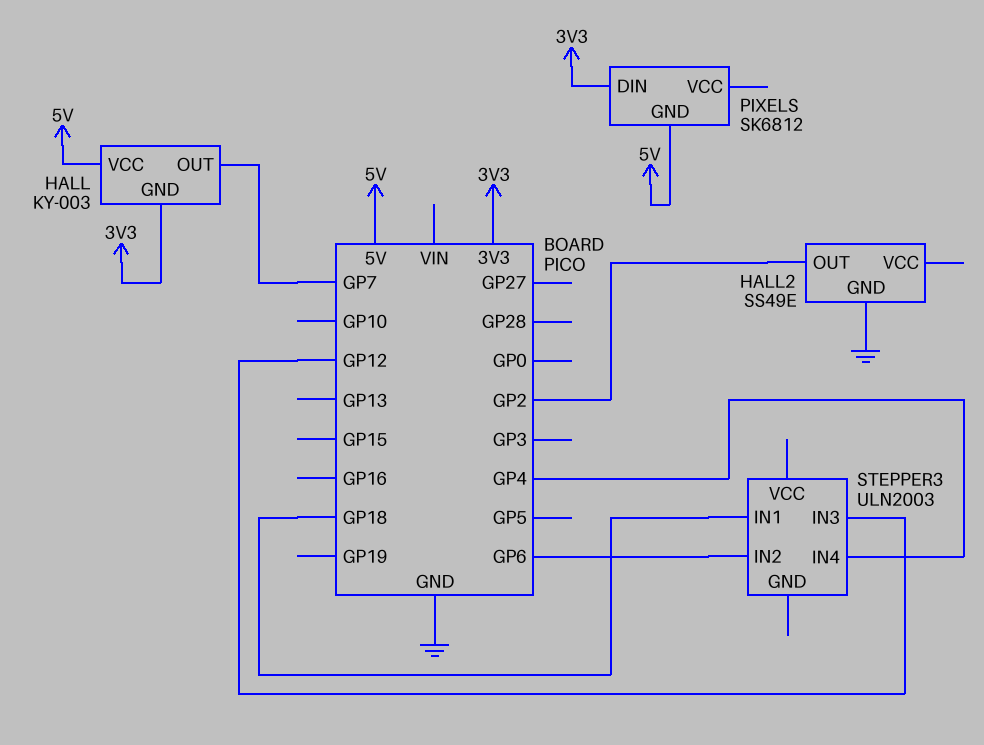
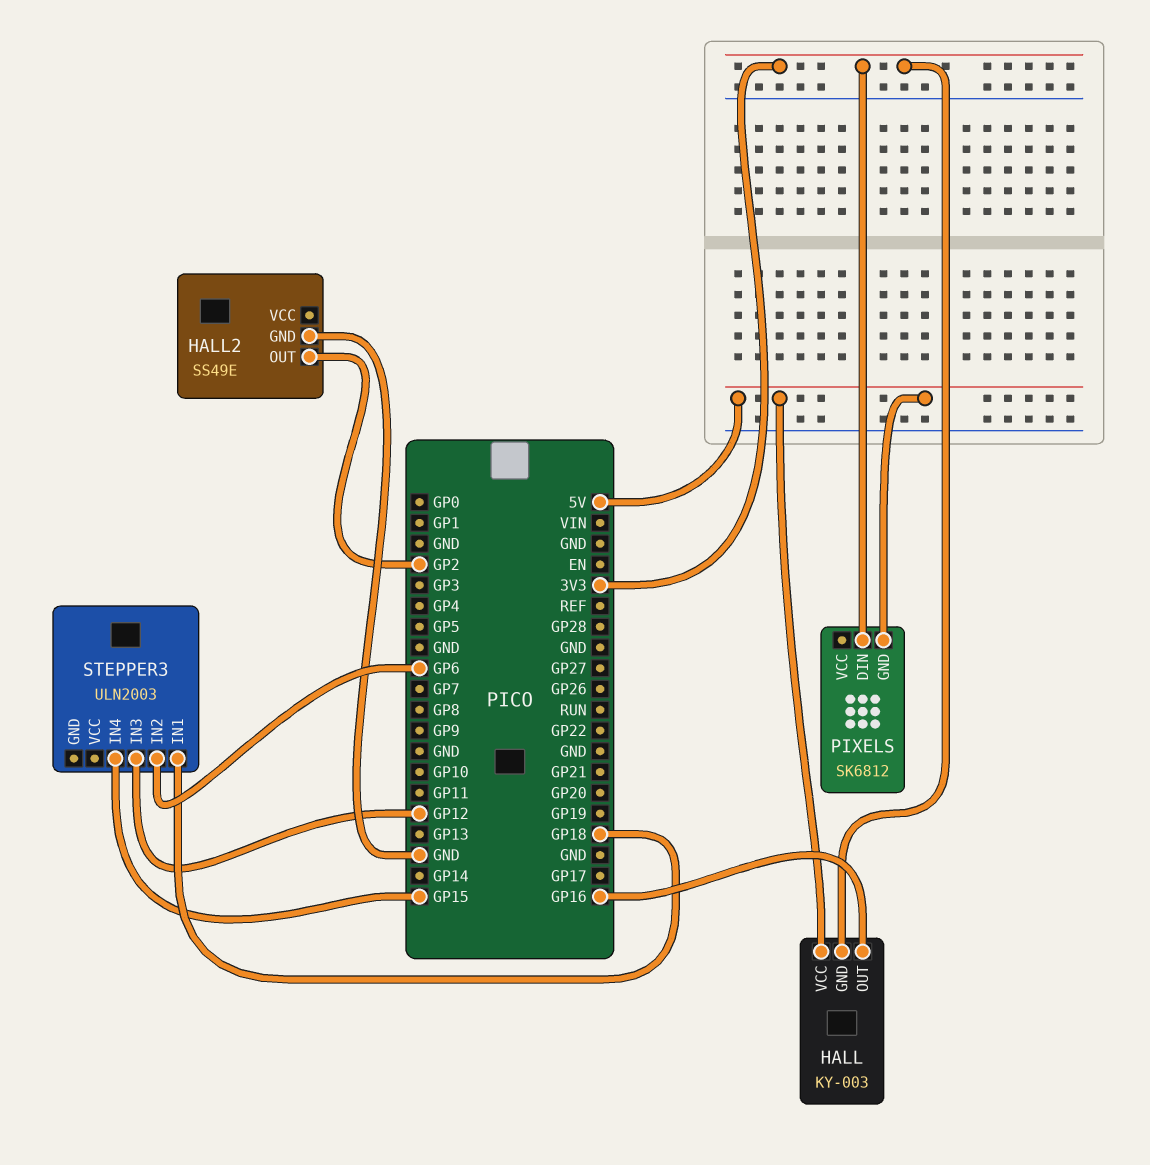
HALL pin OUT: GP7 -> GP16
STEPPER3 pin IN4: GP4 -> GP15

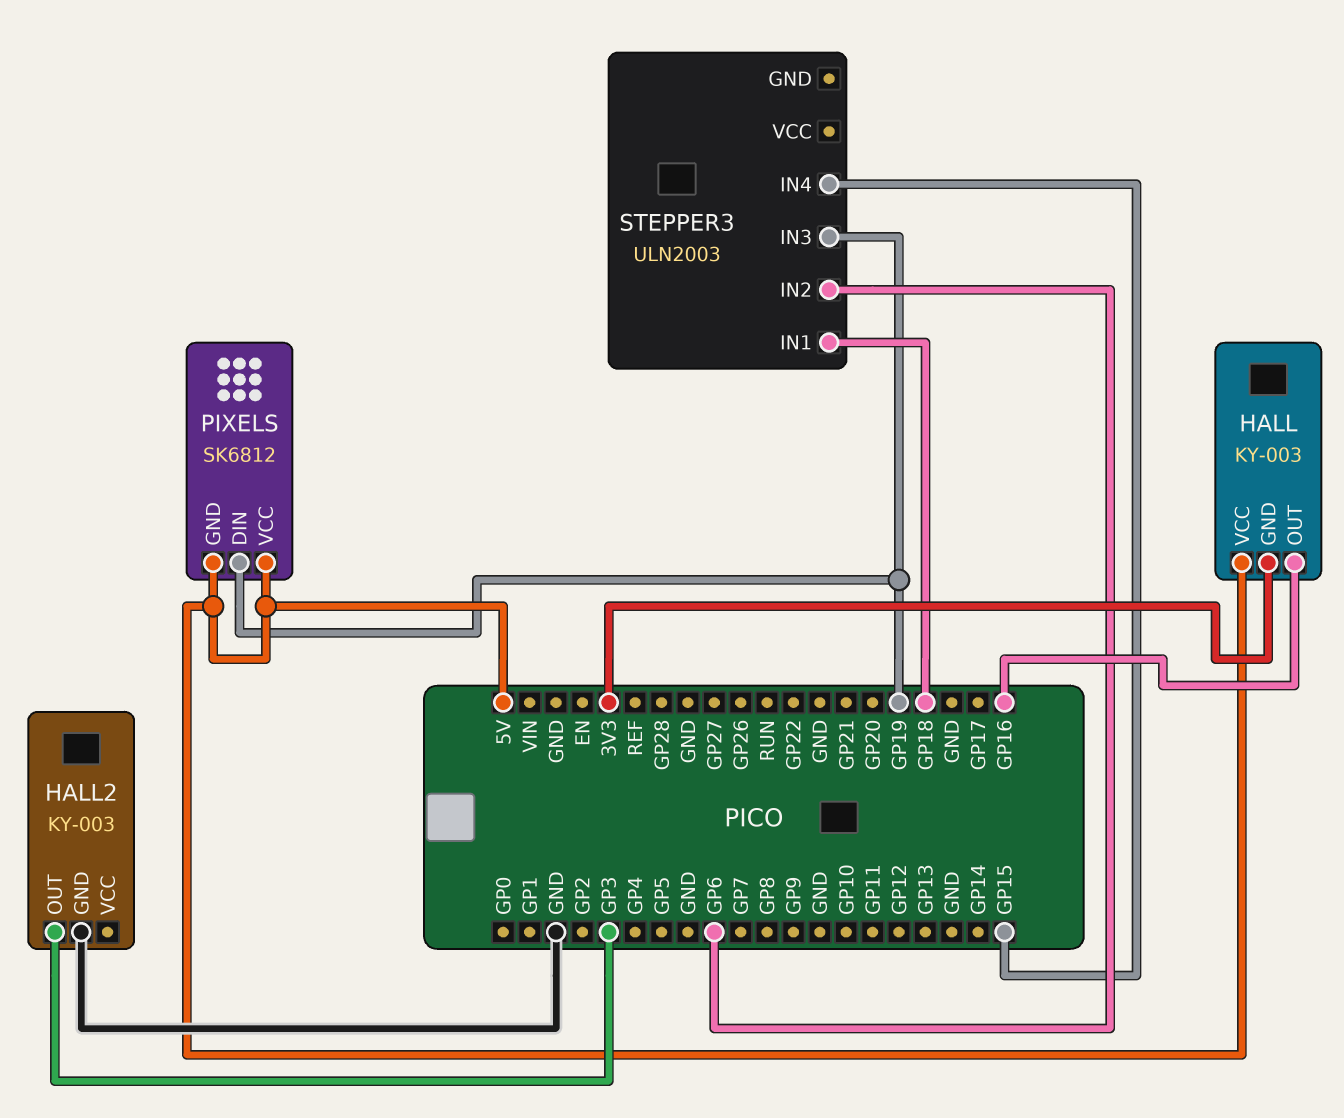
HALL2: SS49E -> KY-003
HALL2 pin OUT: GP2 -> GP3
PIXELS pin DIN: 3V3 -> GP19
PIXELS pin VCC: none -> 5V
STEPPER3 pin IN3: GP12 -> GP19

